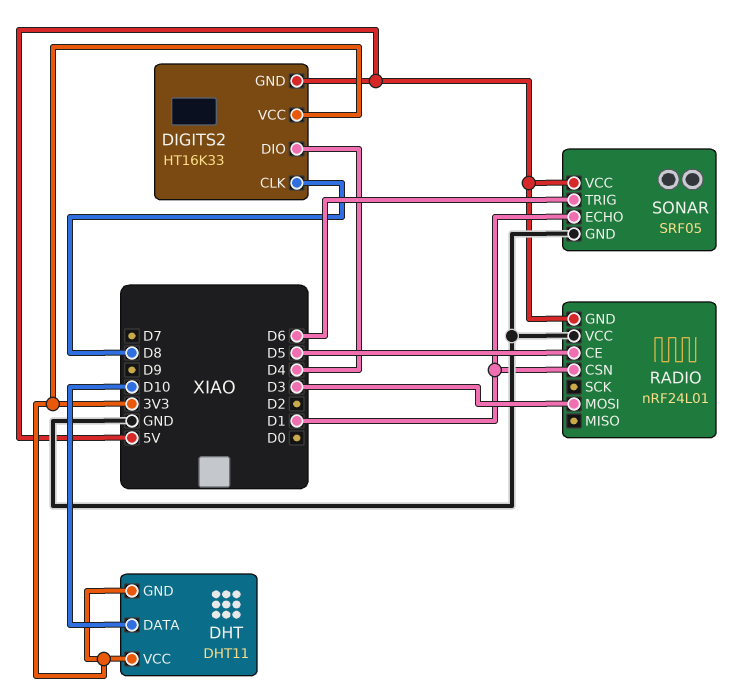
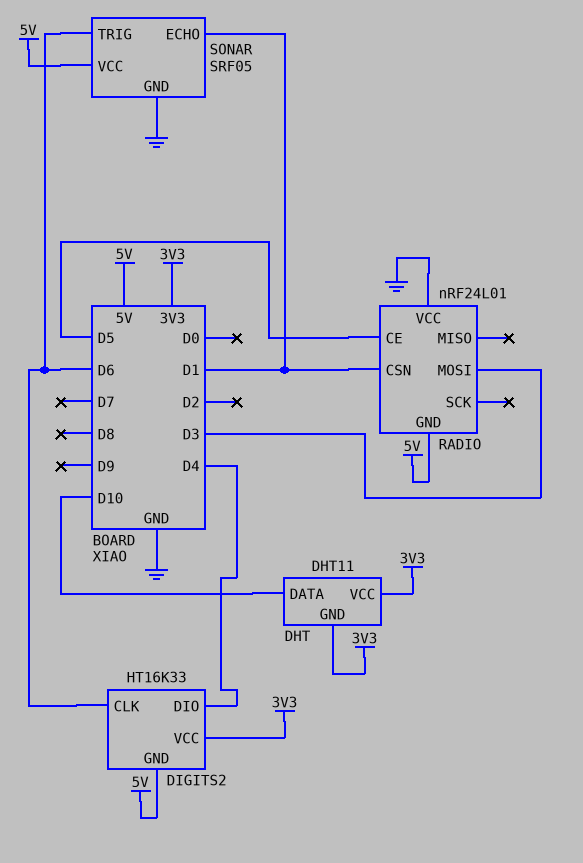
DIGITS2 pin CLK: D8 -> D6

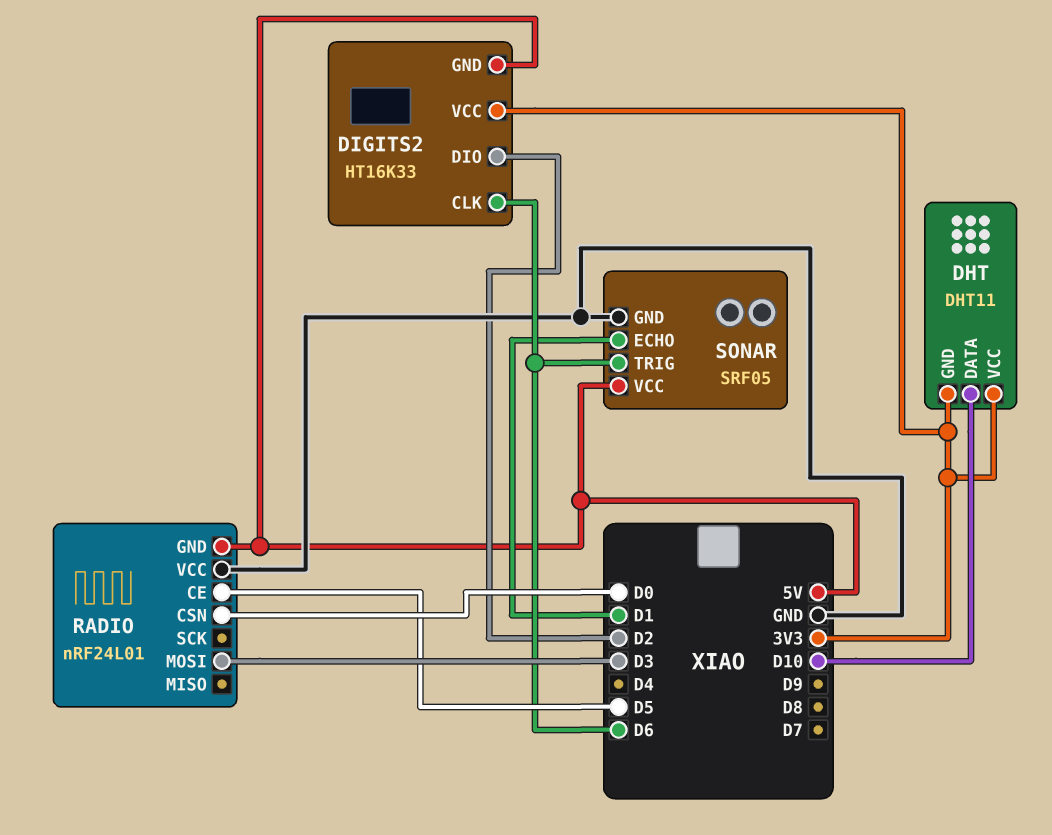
DIGITS2 pin DIO: D4 -> D2
RADIO pin CSN: D1 -> D0

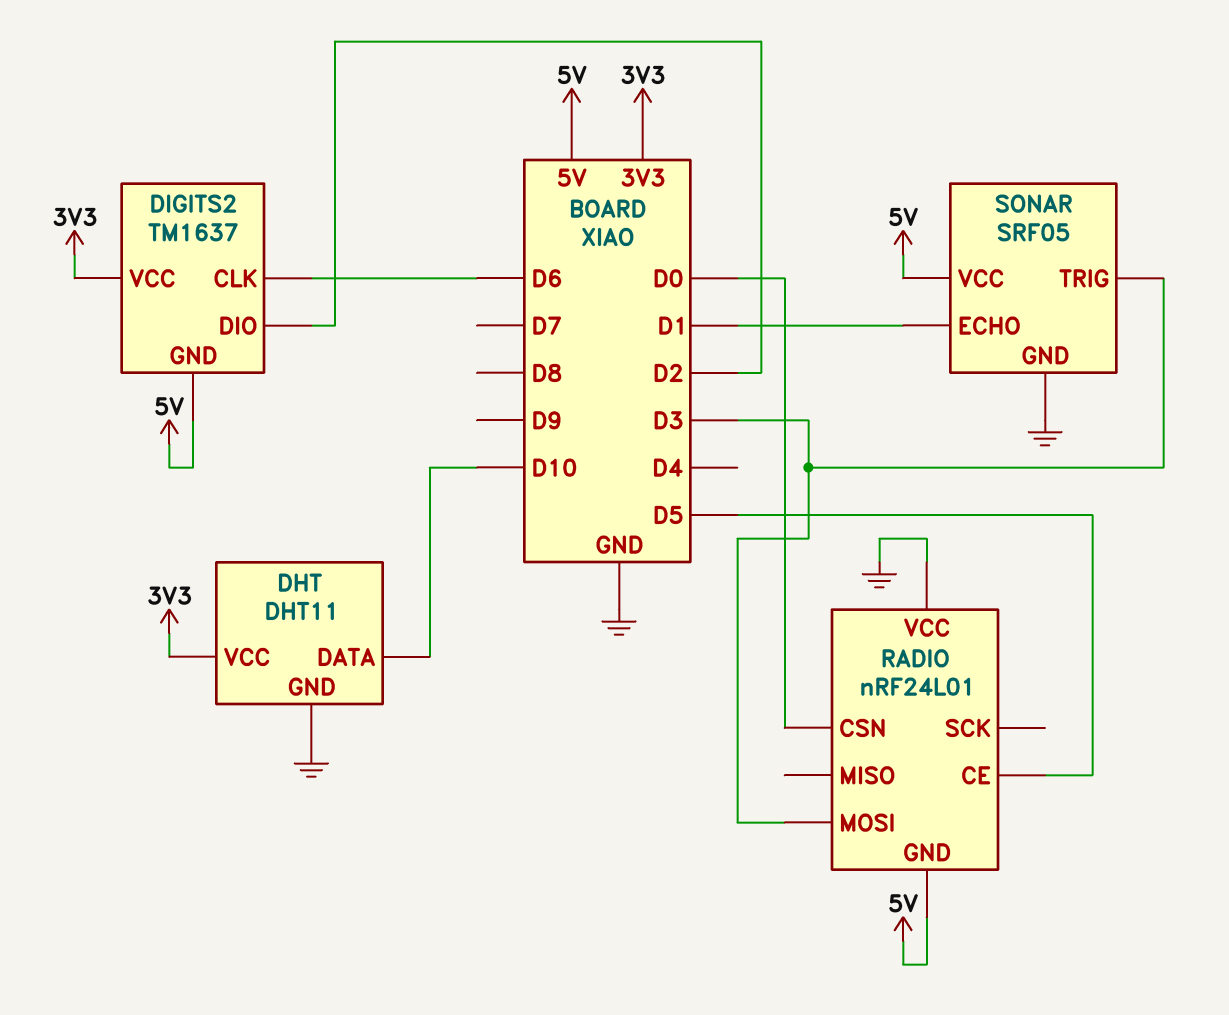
DHT pin GND: 3V3 -> GND
DIGITS2: HT16K33 -> TM1637
SONAR pin TRIG: D6 -> D3

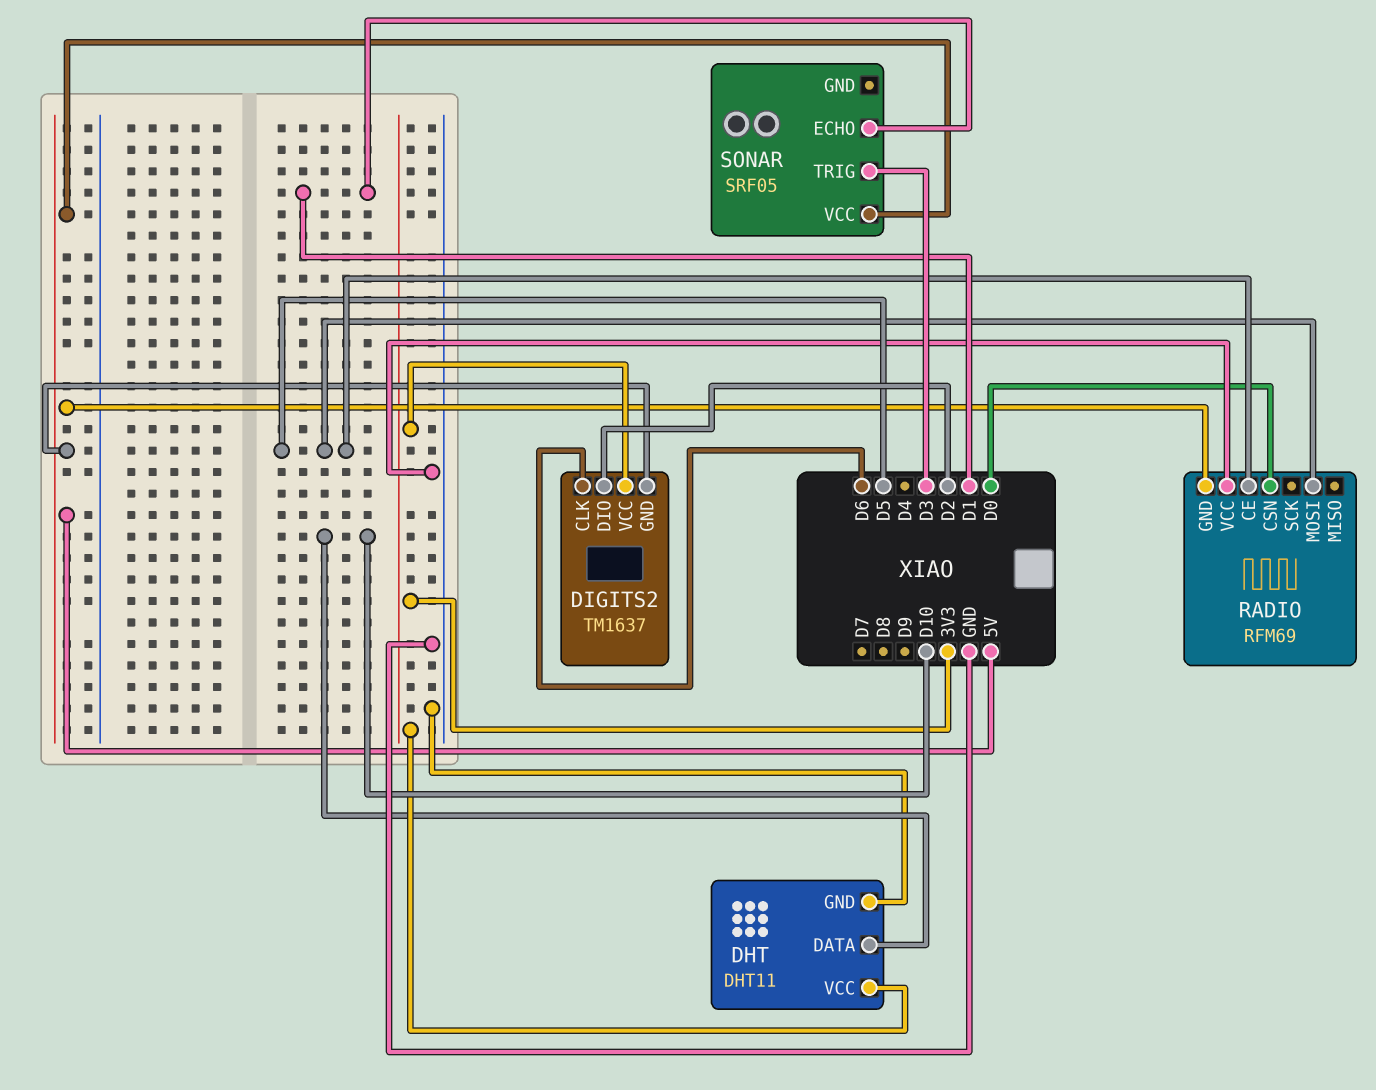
RADIO: nRF24L01 -> RFM69
RADIO pin MOSI: D3 -> D5
SONAR pin GND: GND -> none

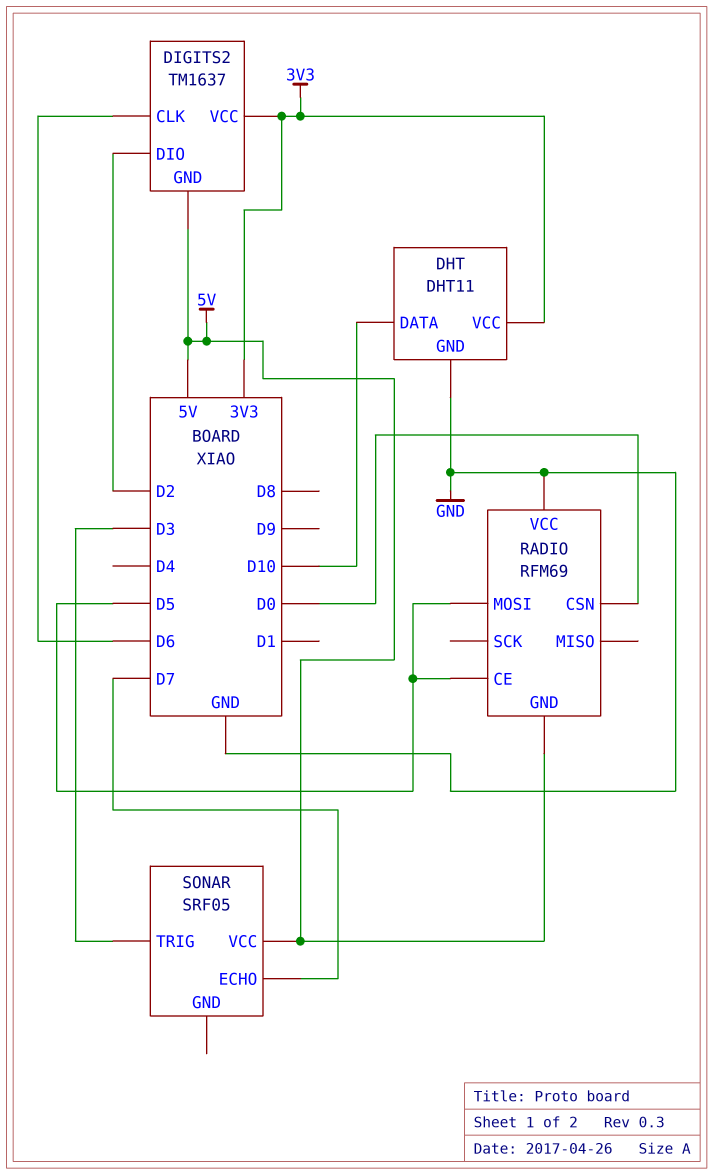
SONAR pin ECHO: D1 -> D7

